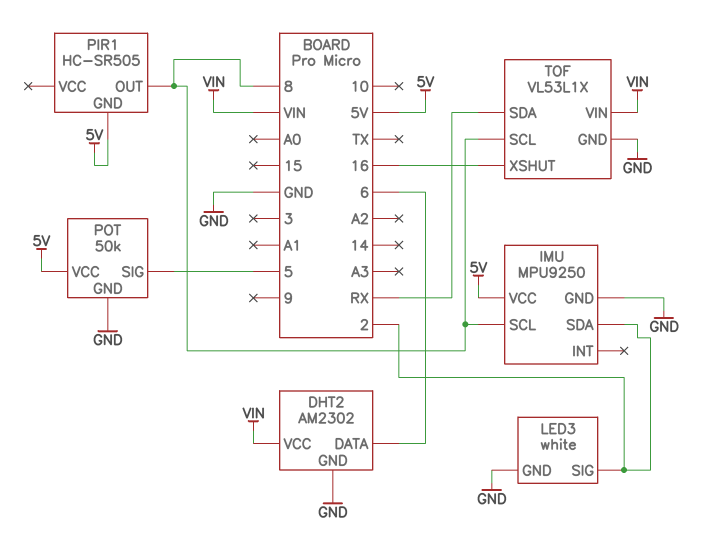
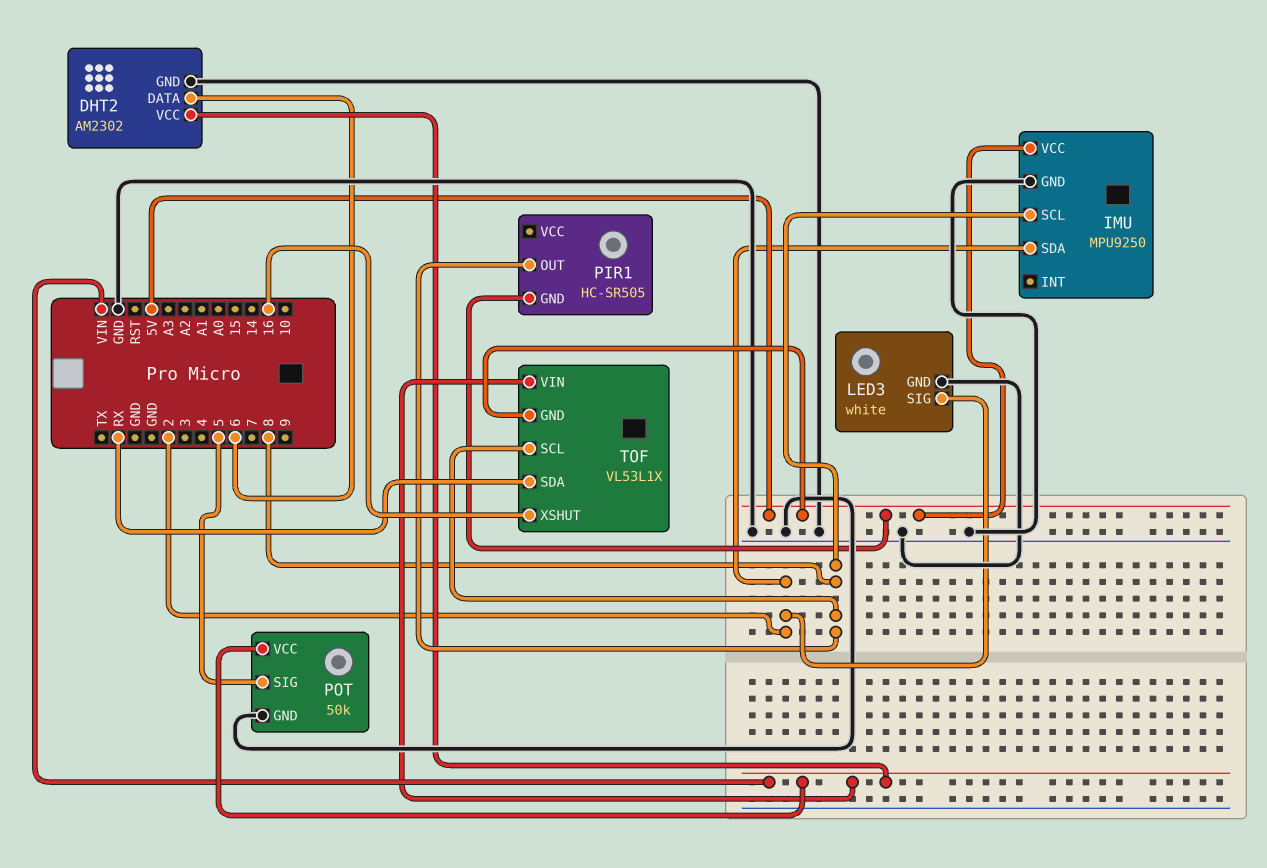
POT pin VCC: 5V -> VIN
TOF pin GND: GND -> 5V

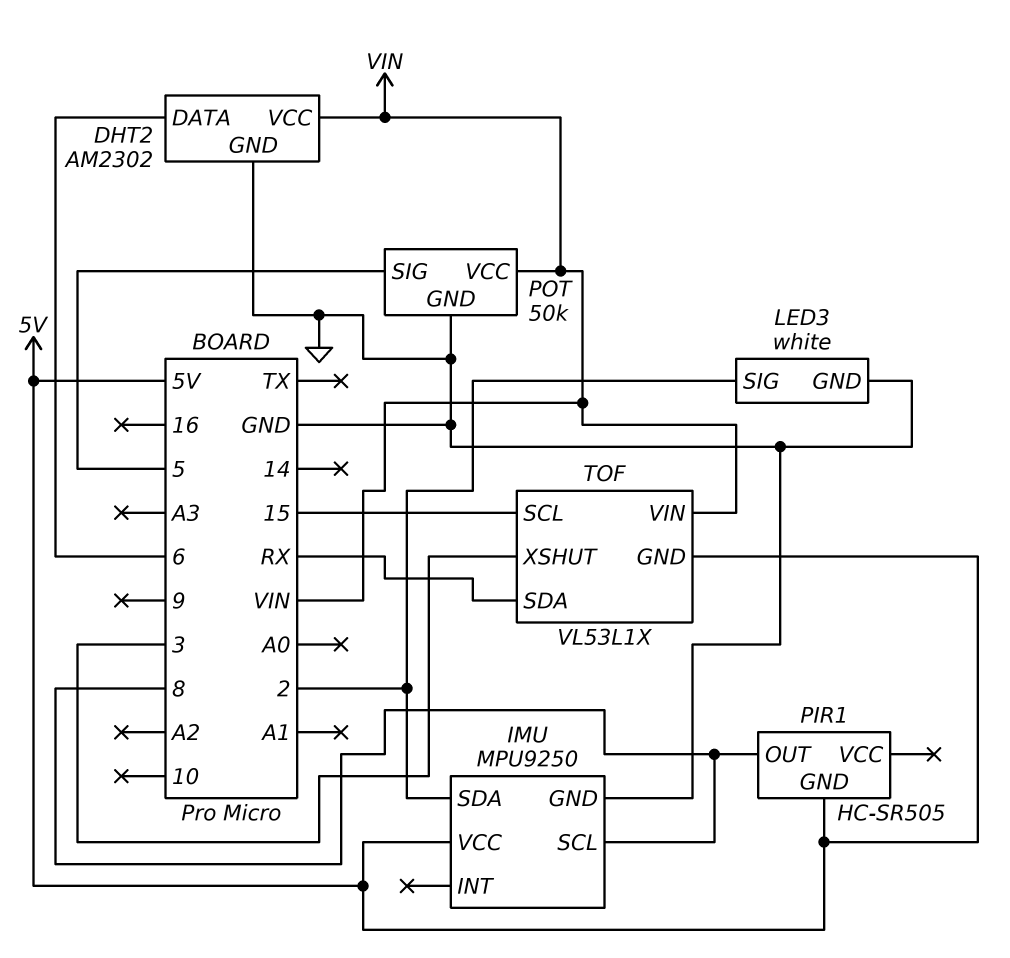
TOF pin SCL: 8 -> 15
TOF pin XSHUT: 16 -> 3

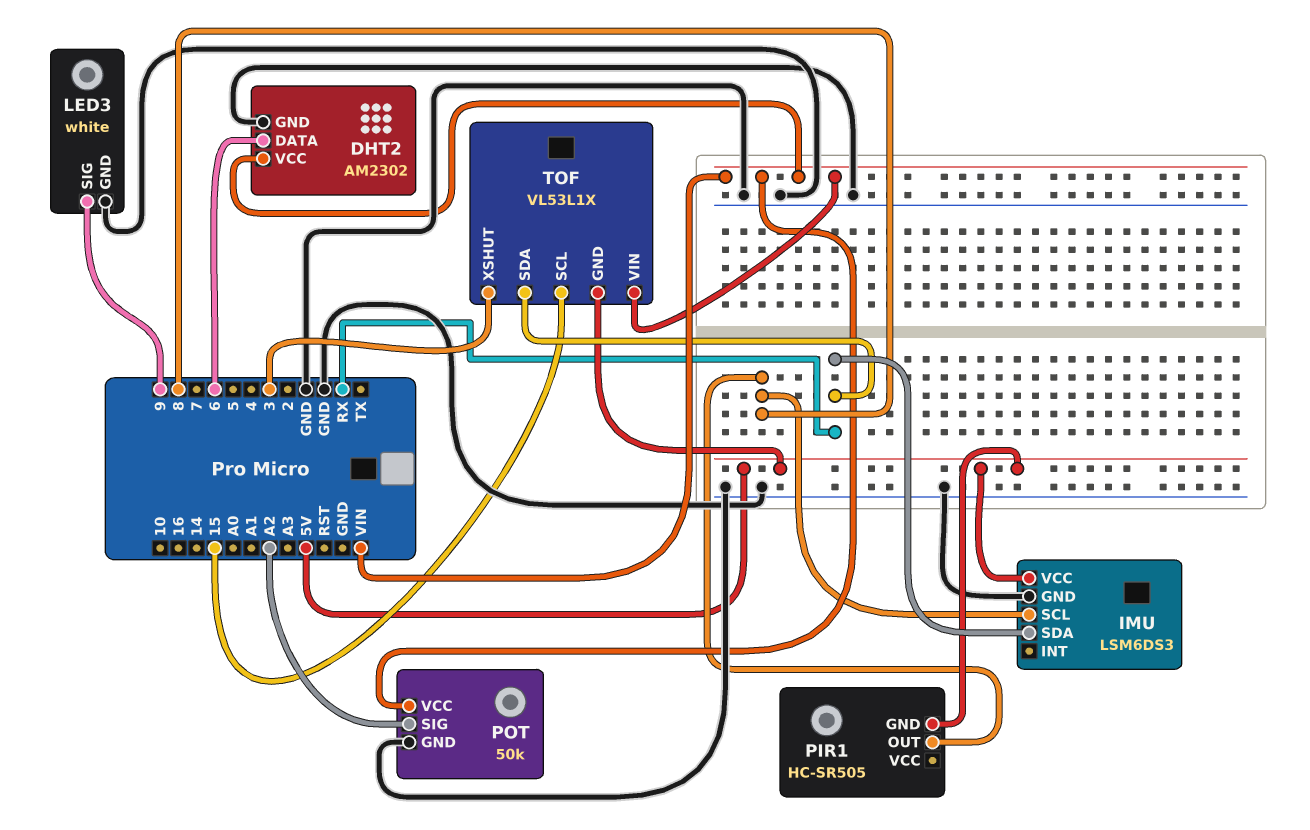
IMU: MPU9250 -> LSM6DS3
IMU pin SDA: 2 -> RX
LED3 pin SIG: 2 -> 9
POT pin SIG: 5 -> A2

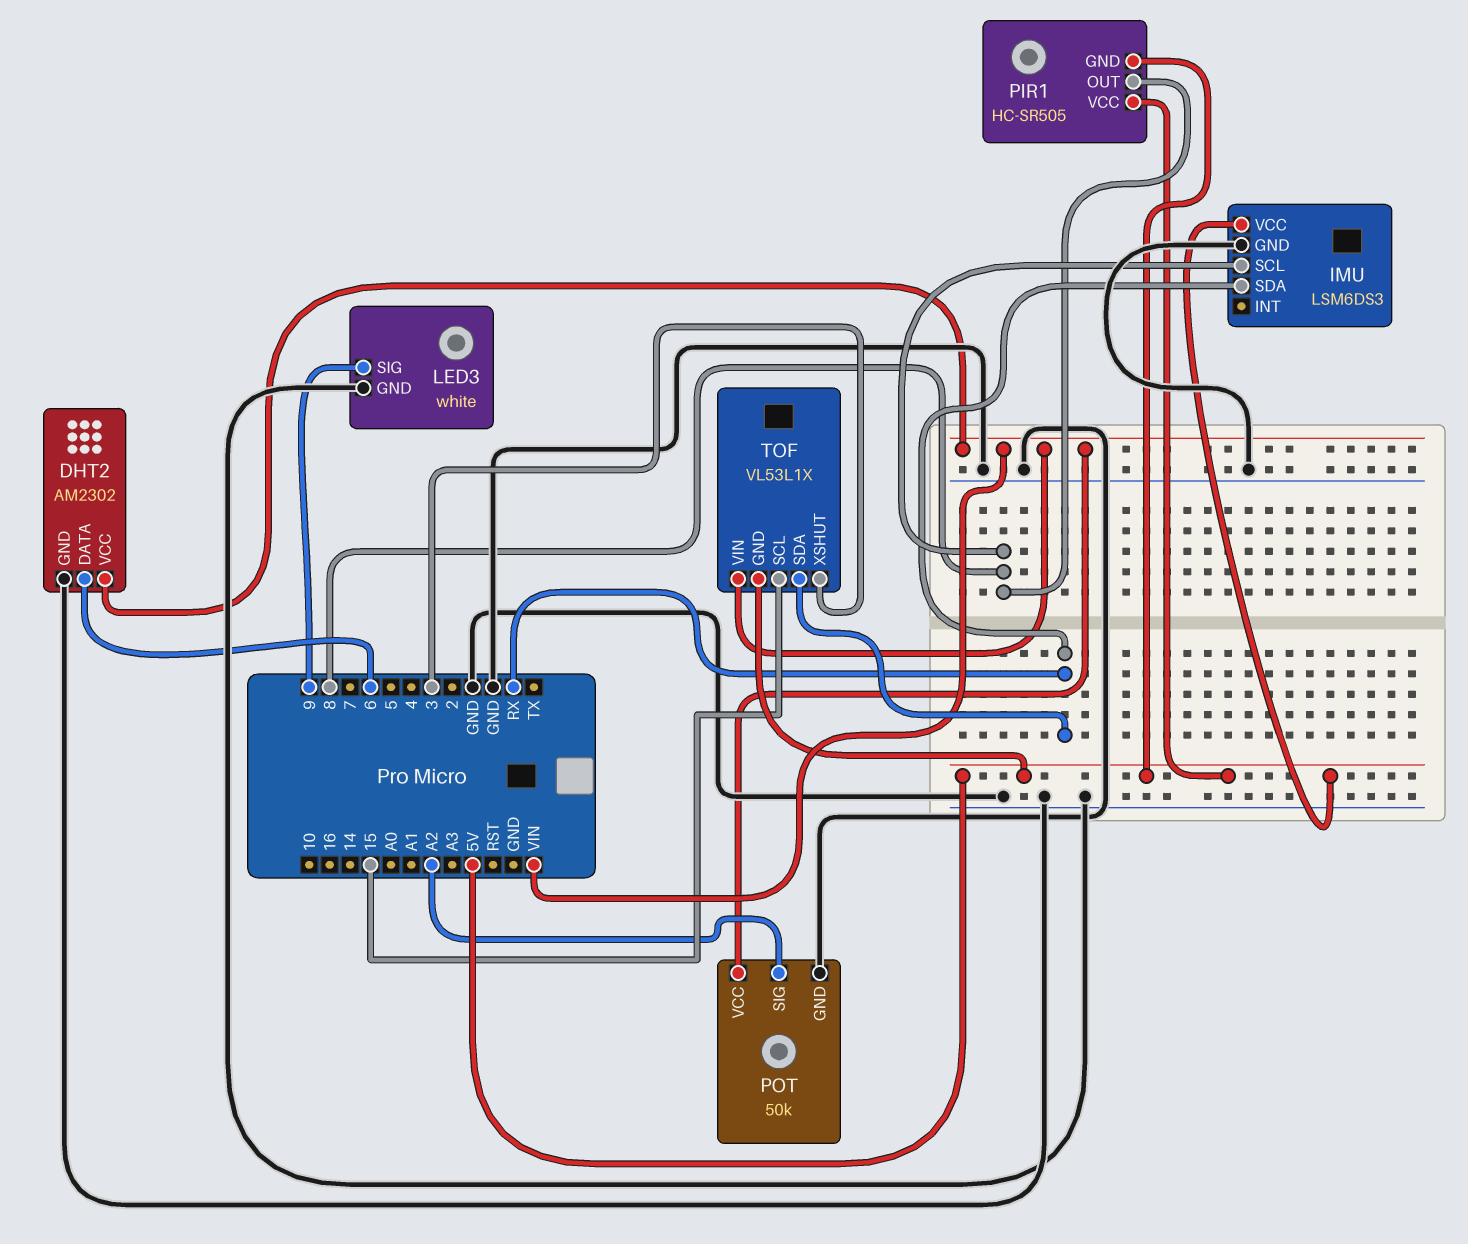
PIR1 pin VCC: none -> 5V

